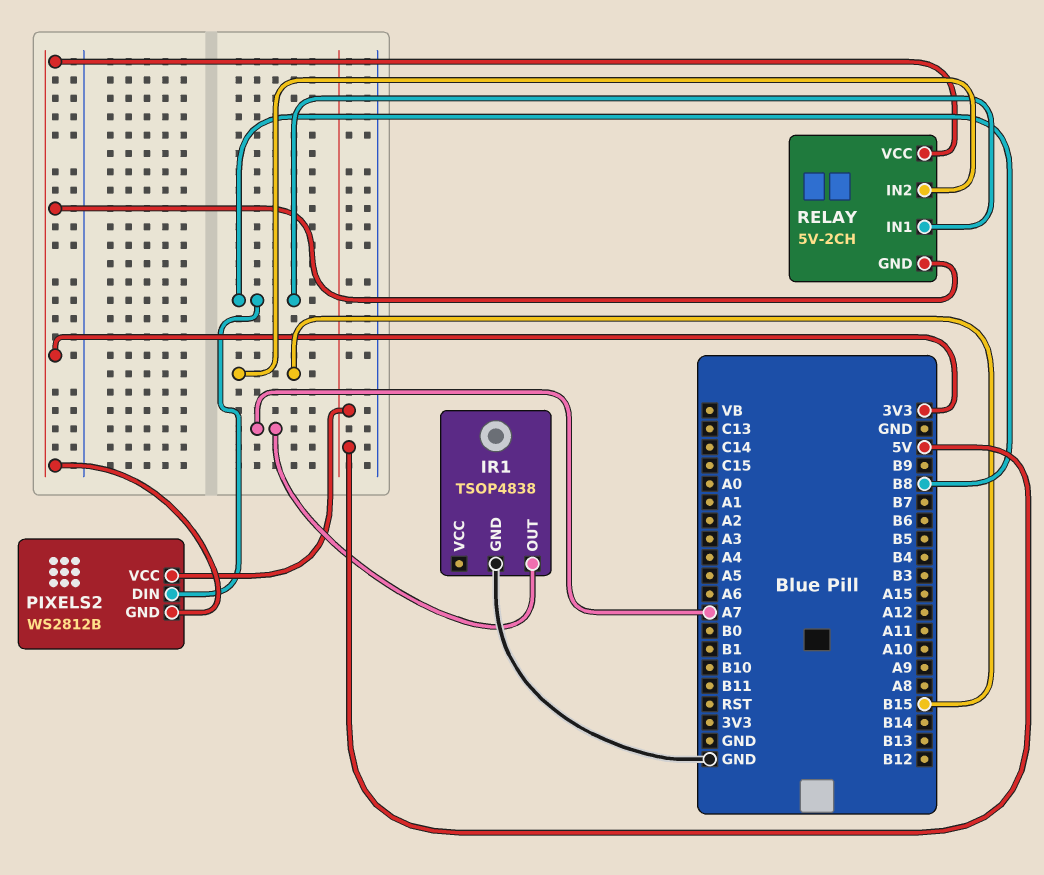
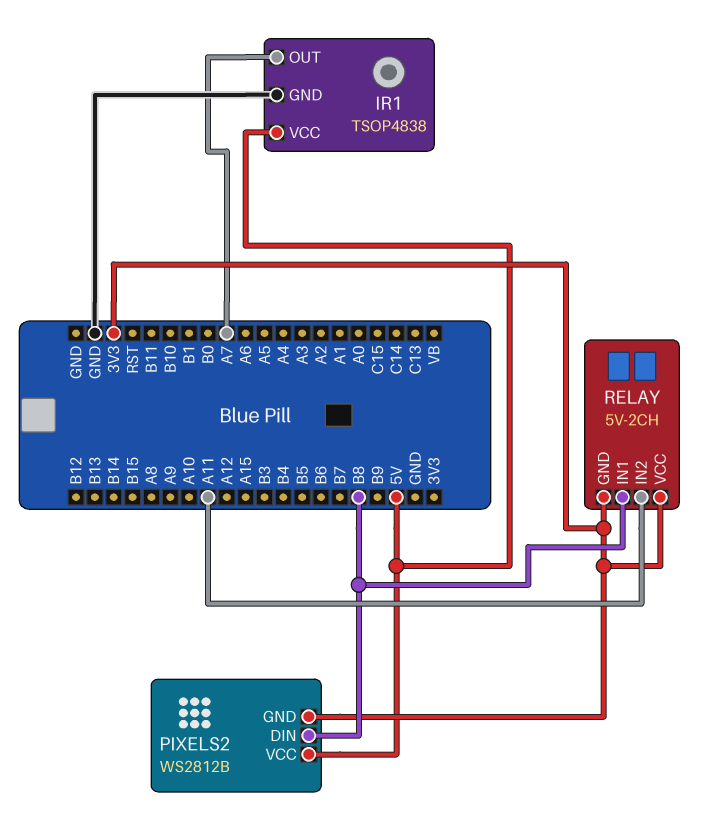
IR1 pin VCC: none -> 5V
RELAY pin IN2: B15 -> A11

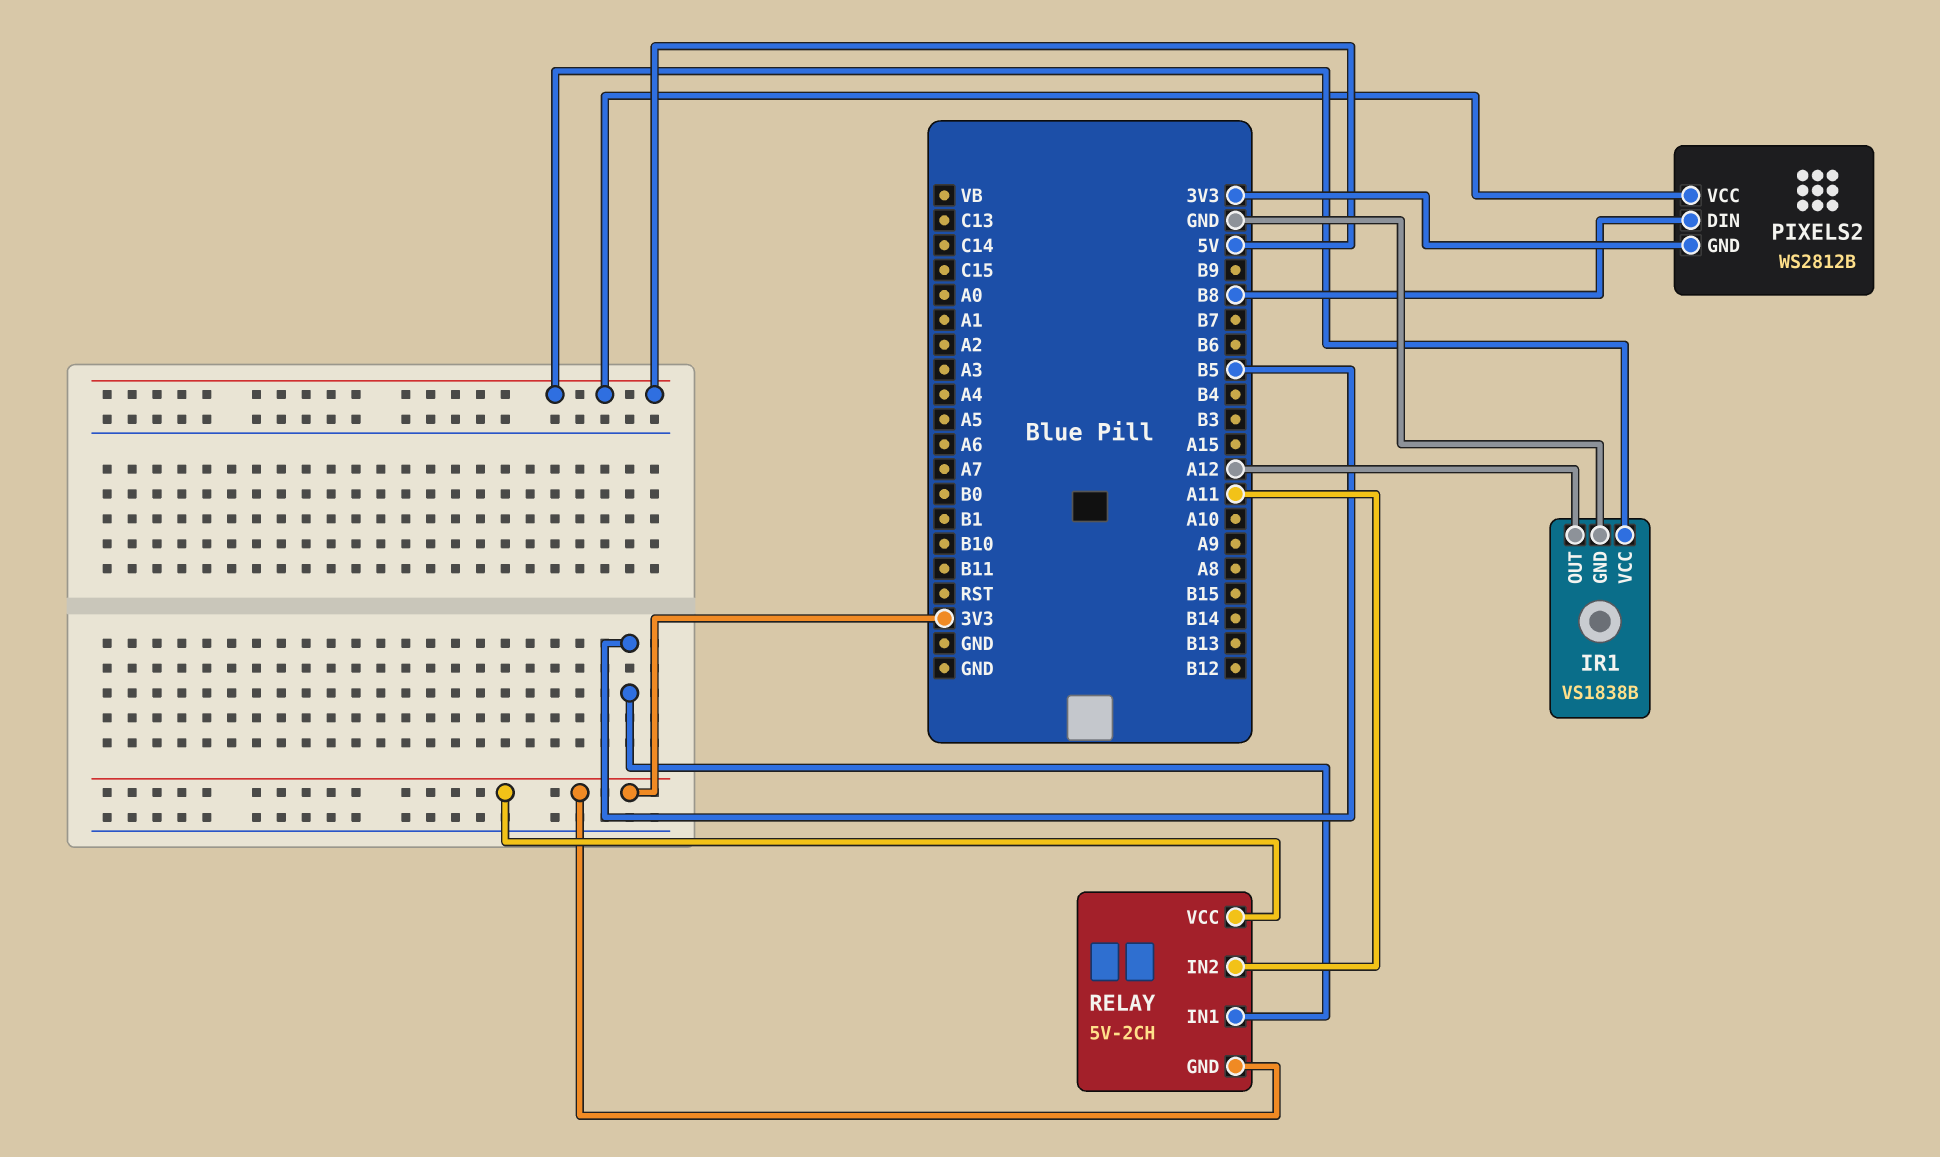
IR1: TSOP4838 -> VS1838B
IR1 pin OUT: A7 -> A12
RELAY pin IN1: B8 -> B5

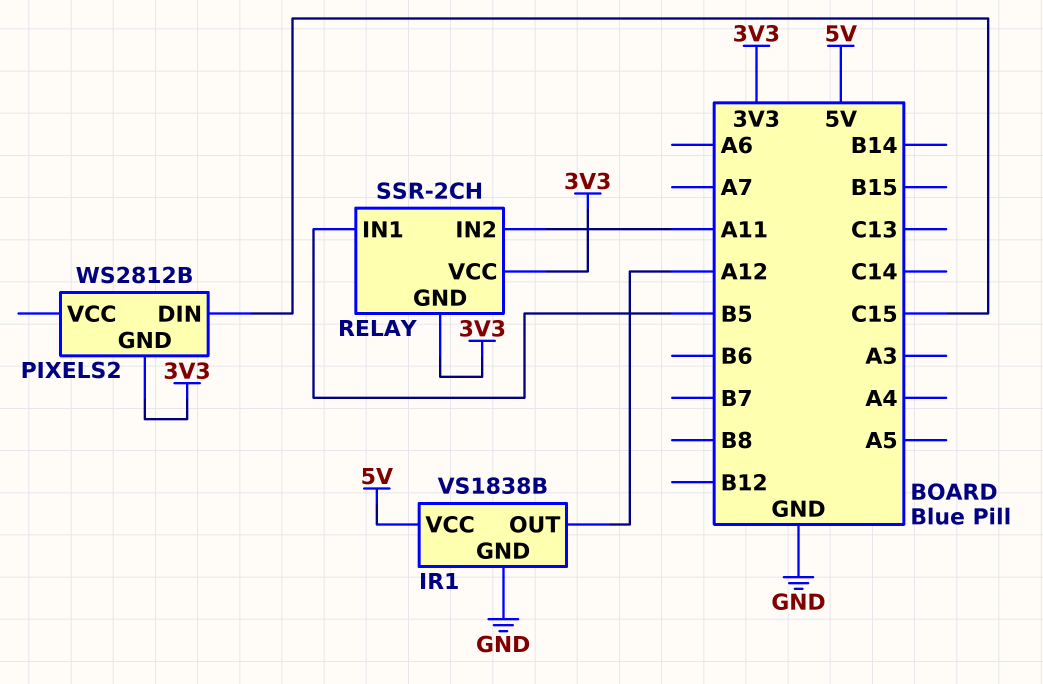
PIXELS2 pin DIN: B8 -> C15
PIXELS2 pin VCC: 5V -> none
RELAY: 5V-2CH -> SSR-2CH

